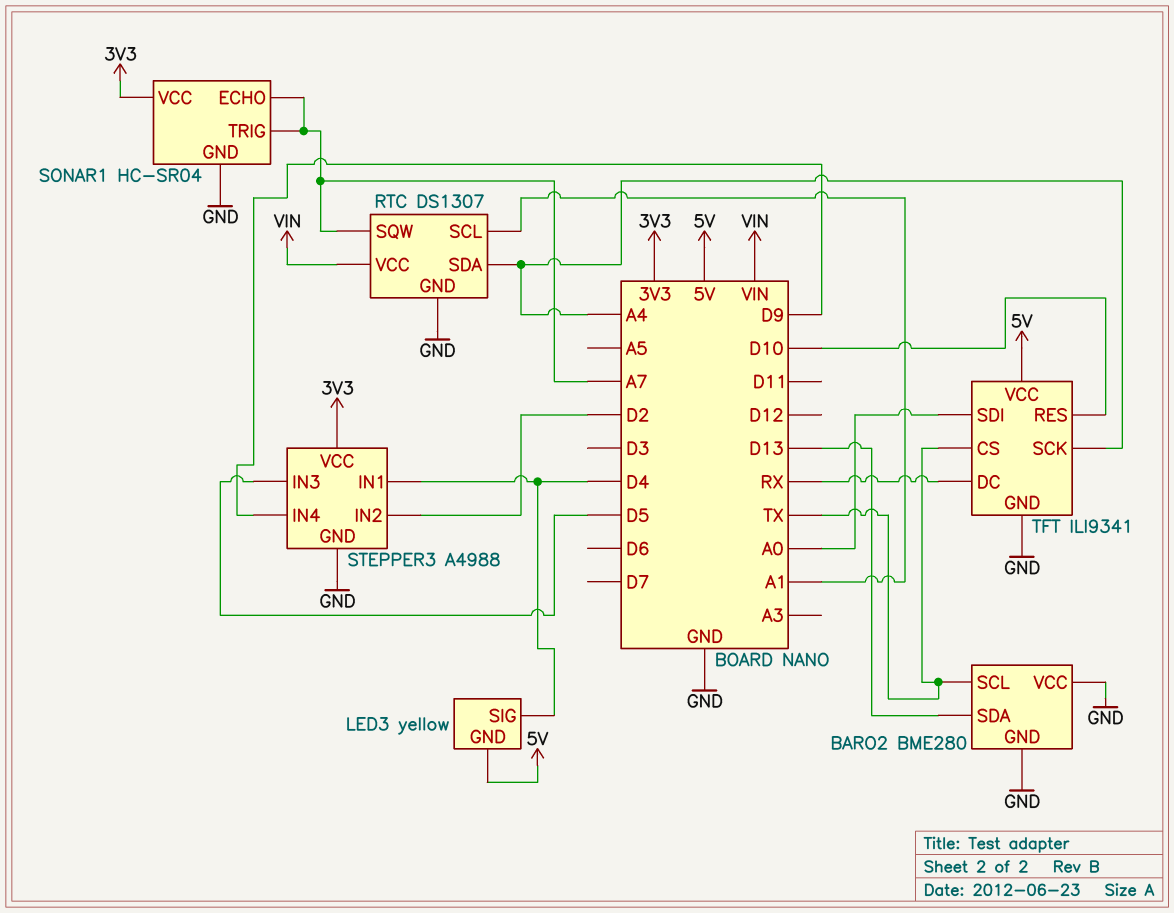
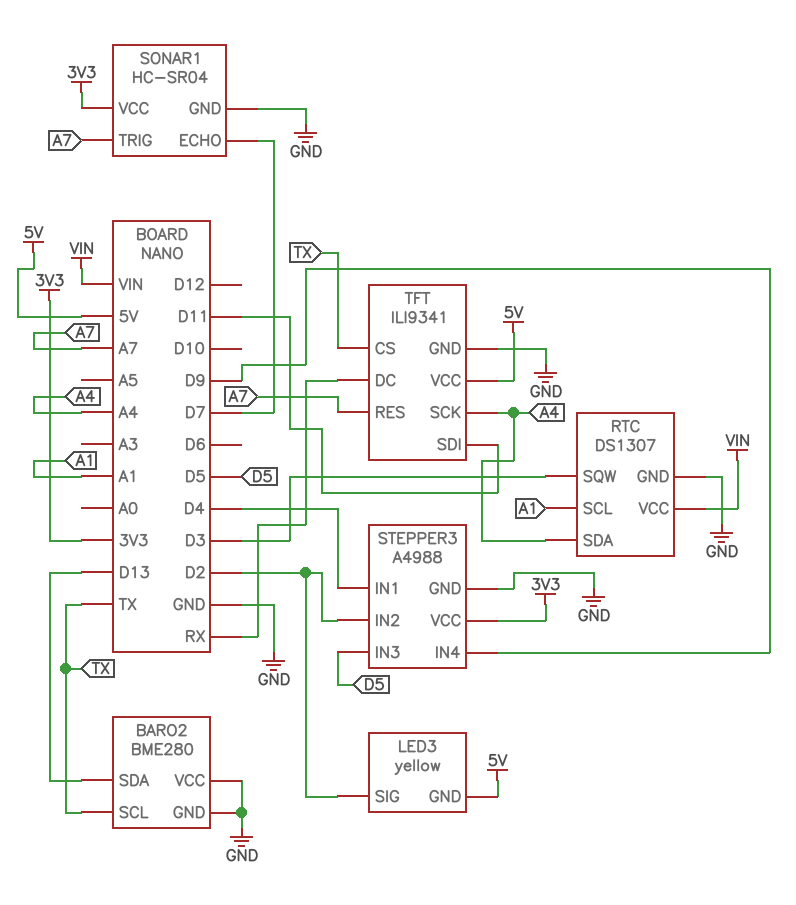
LED3 pin SIG: D4 -> D2
RTC pin SQW: A7 -> D3
SONAR1 pin ECHO: A7 -> D7
TFT pin RES: D10 -> A7
TFT pin SDI: A0 -> D11

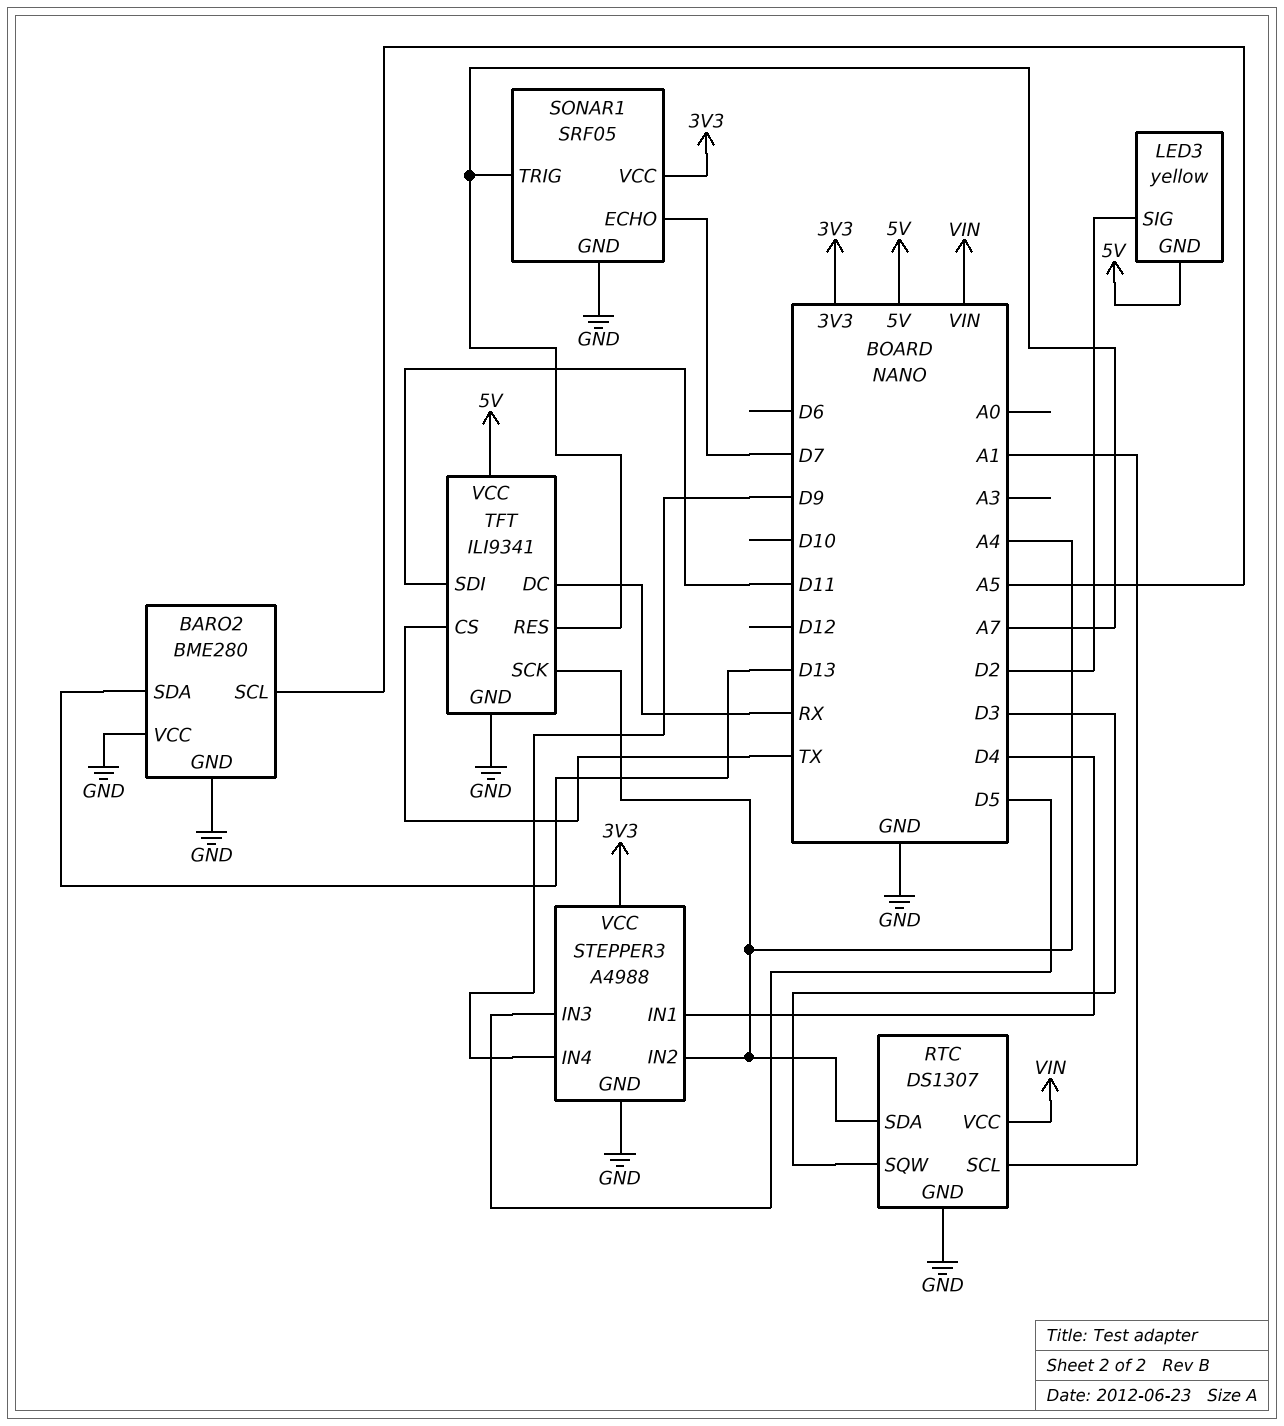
BARO2 pin SCL: TX -> A5
SONAR1: HC-SR04 -> SRF05
STEPPER3 pin IN2: D2 -> A4

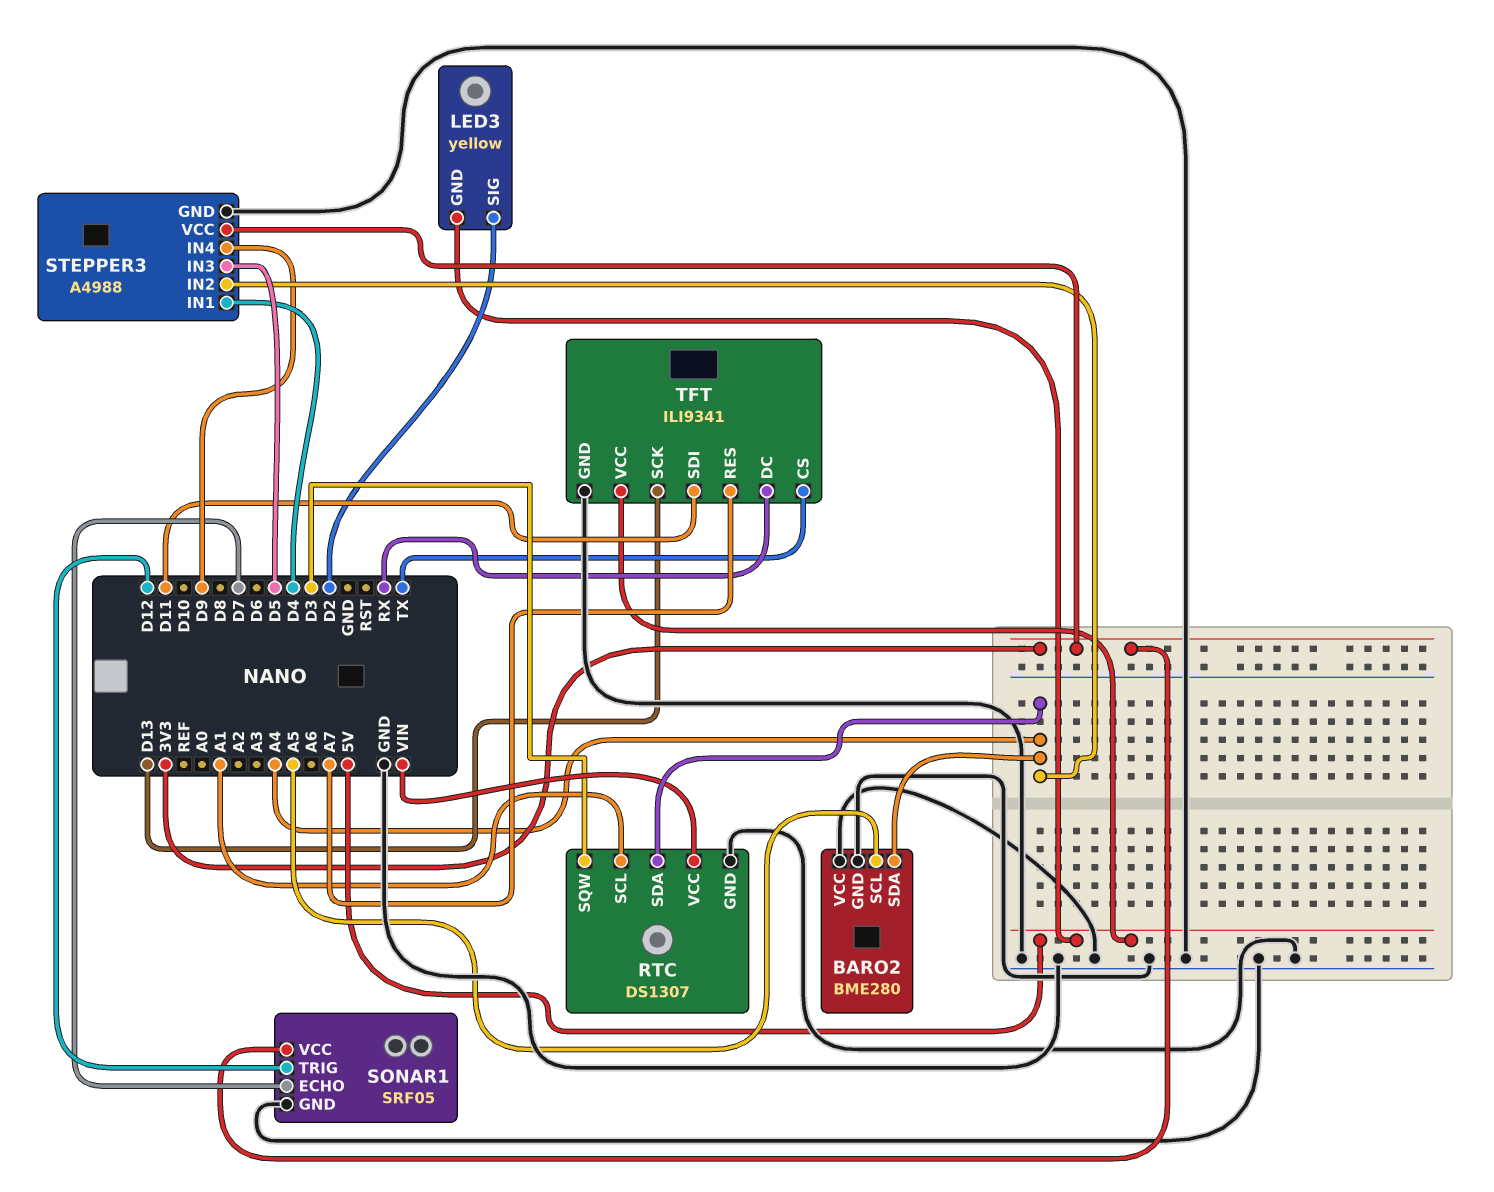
BARO2 pin SDA: D13 -> A4
SONAR1 pin TRIG: A7 -> D12
TFT pin SCK: A4 -> D13

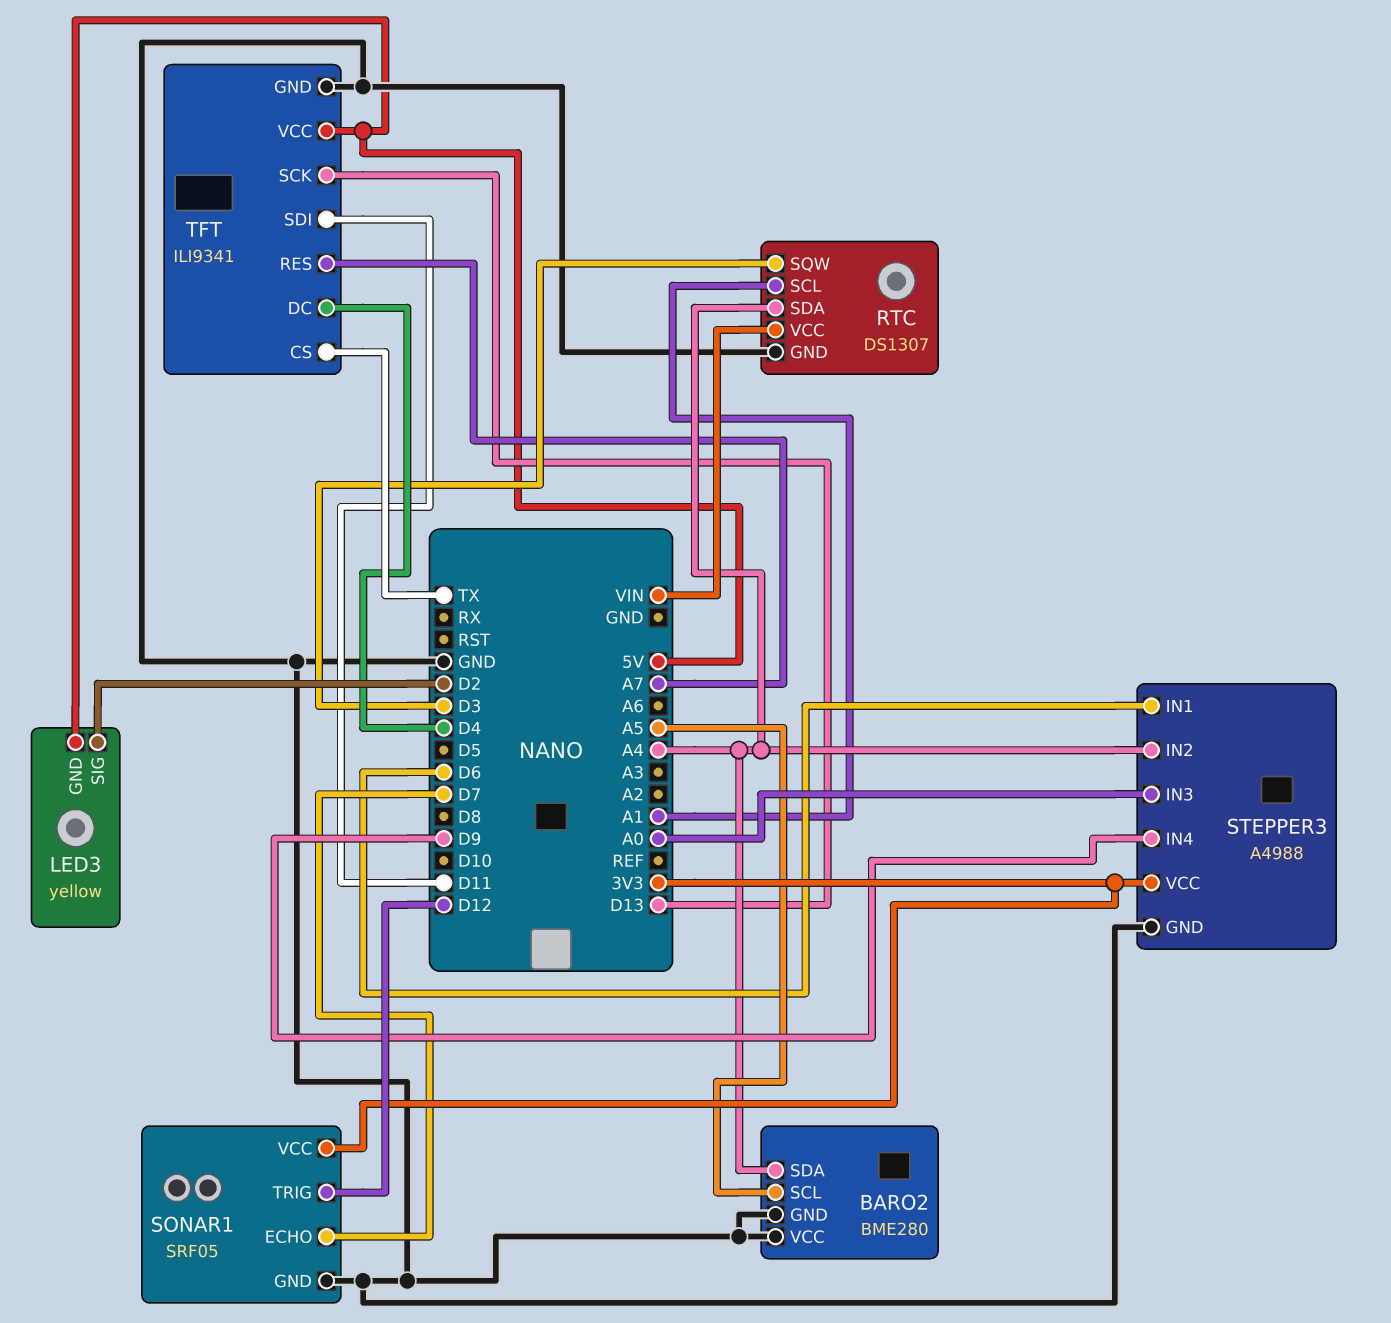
STEPPER3 pin IN1: D4 -> D6
STEPPER3 pin IN3: D5 -> A0
TFT pin DC: RX -> D4

